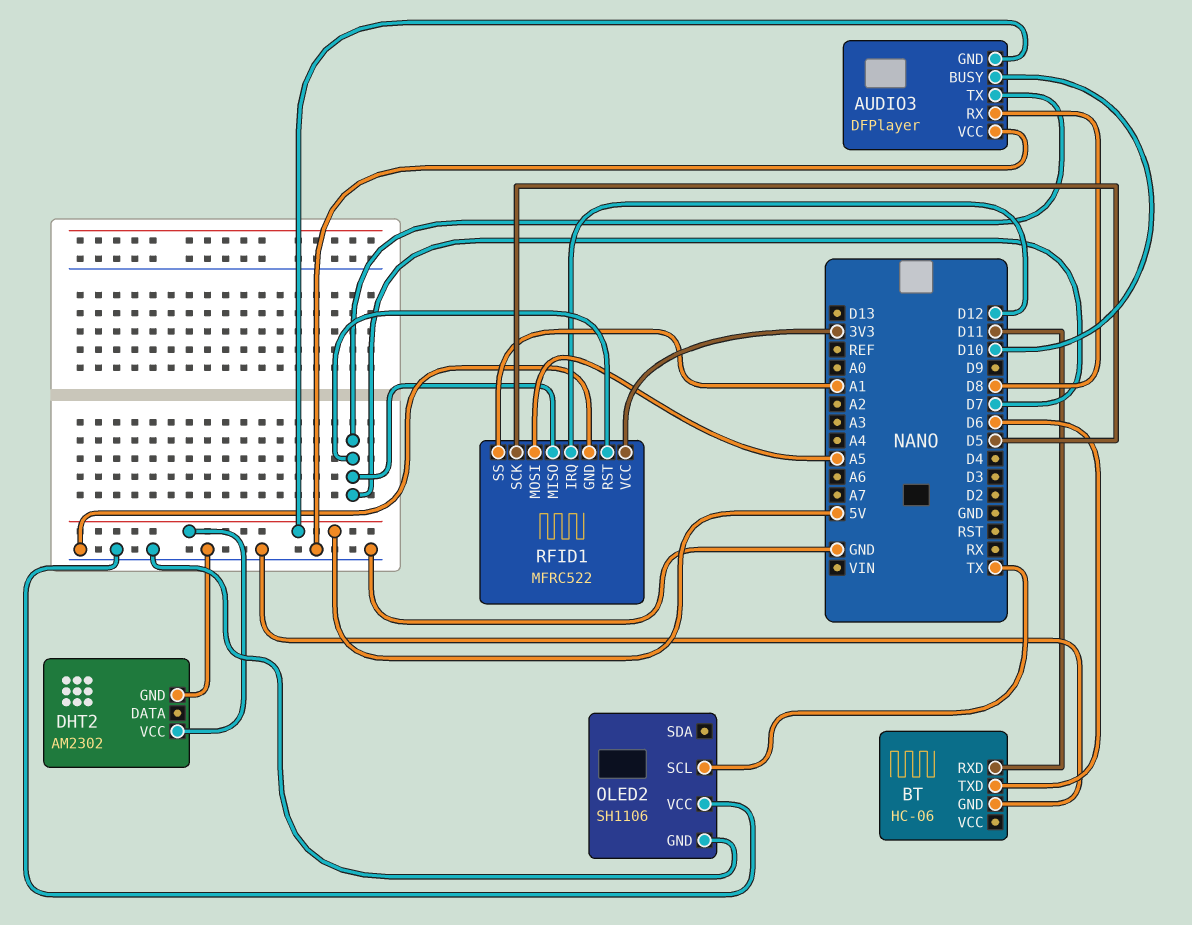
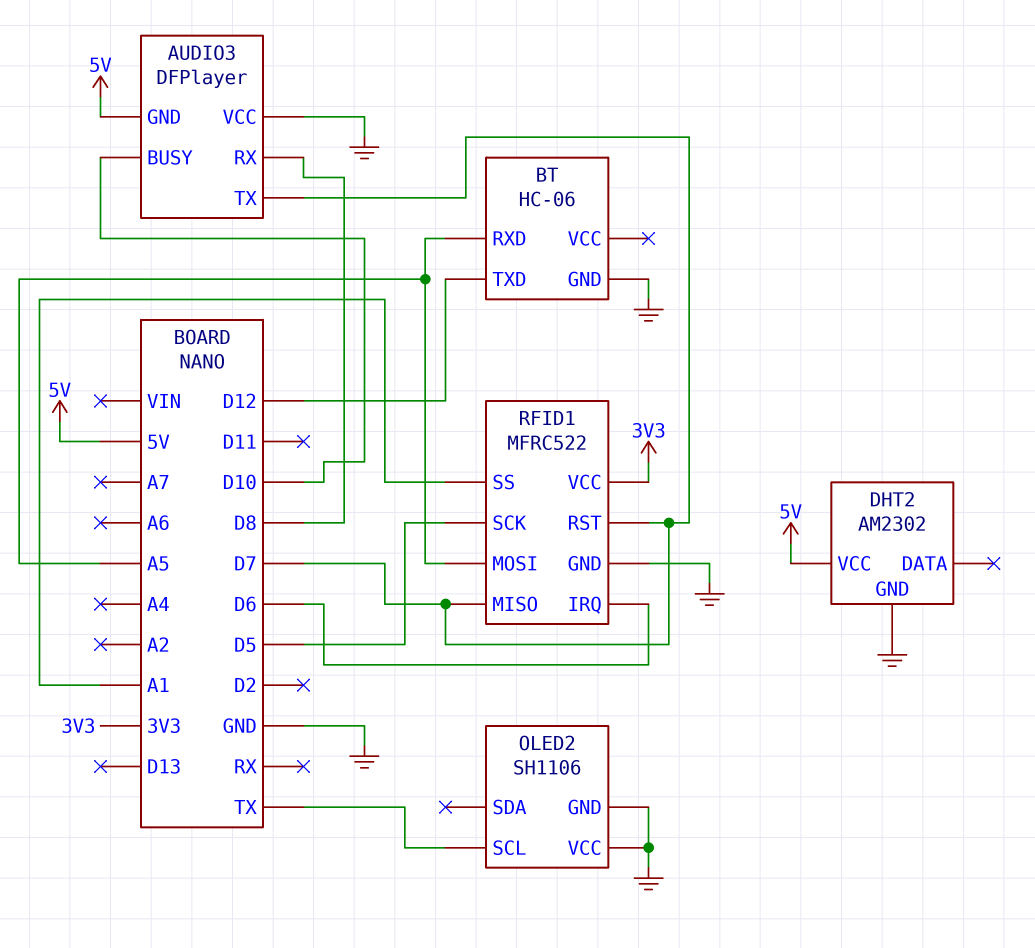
BT pin RXD: D11 -> A5
BT pin TXD: D6 -> D12
RFID1 pin IRQ: D12 -> D6

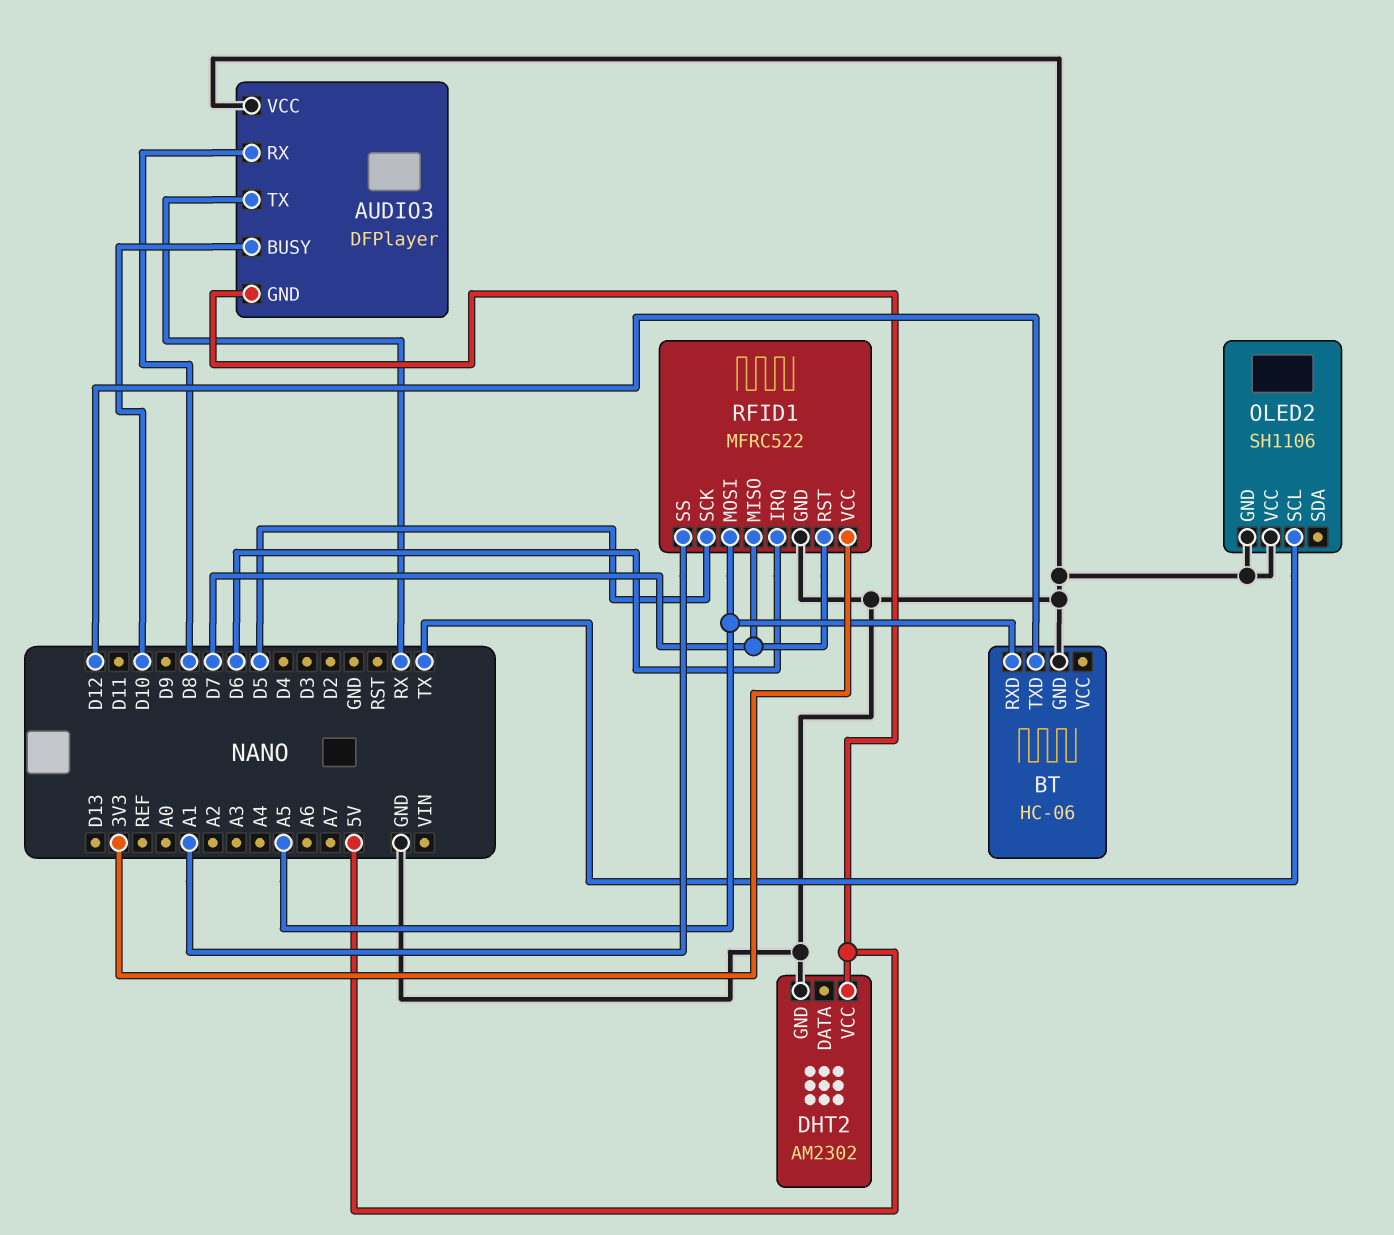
AUDIO3 pin TX: D7 -> RX

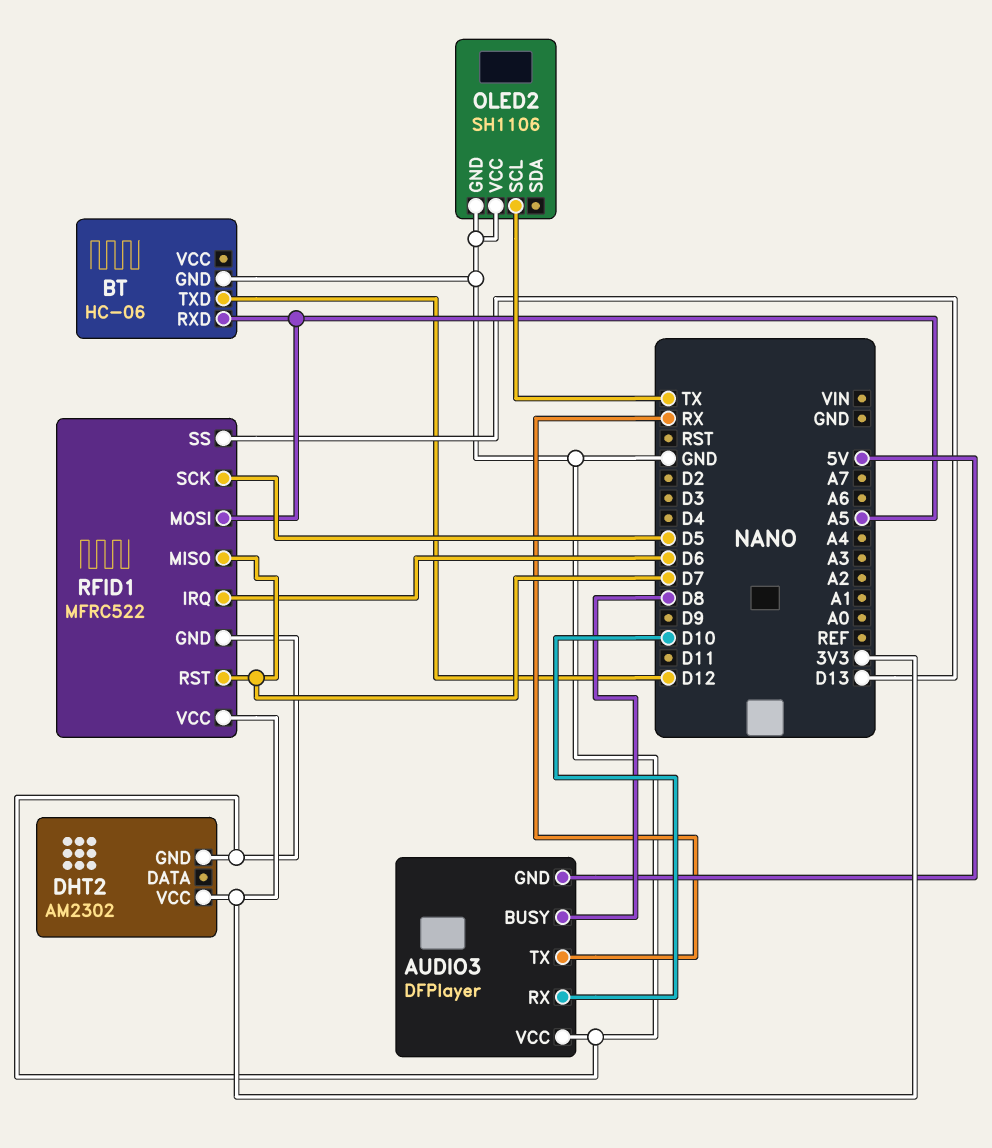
AUDIO3 pin BUSY: D10 -> D8
AUDIO3 pin RX: D8 -> D10
DHT2 pin VCC: 5V -> 3V3
RFID1 pin SS: A1 -> D13

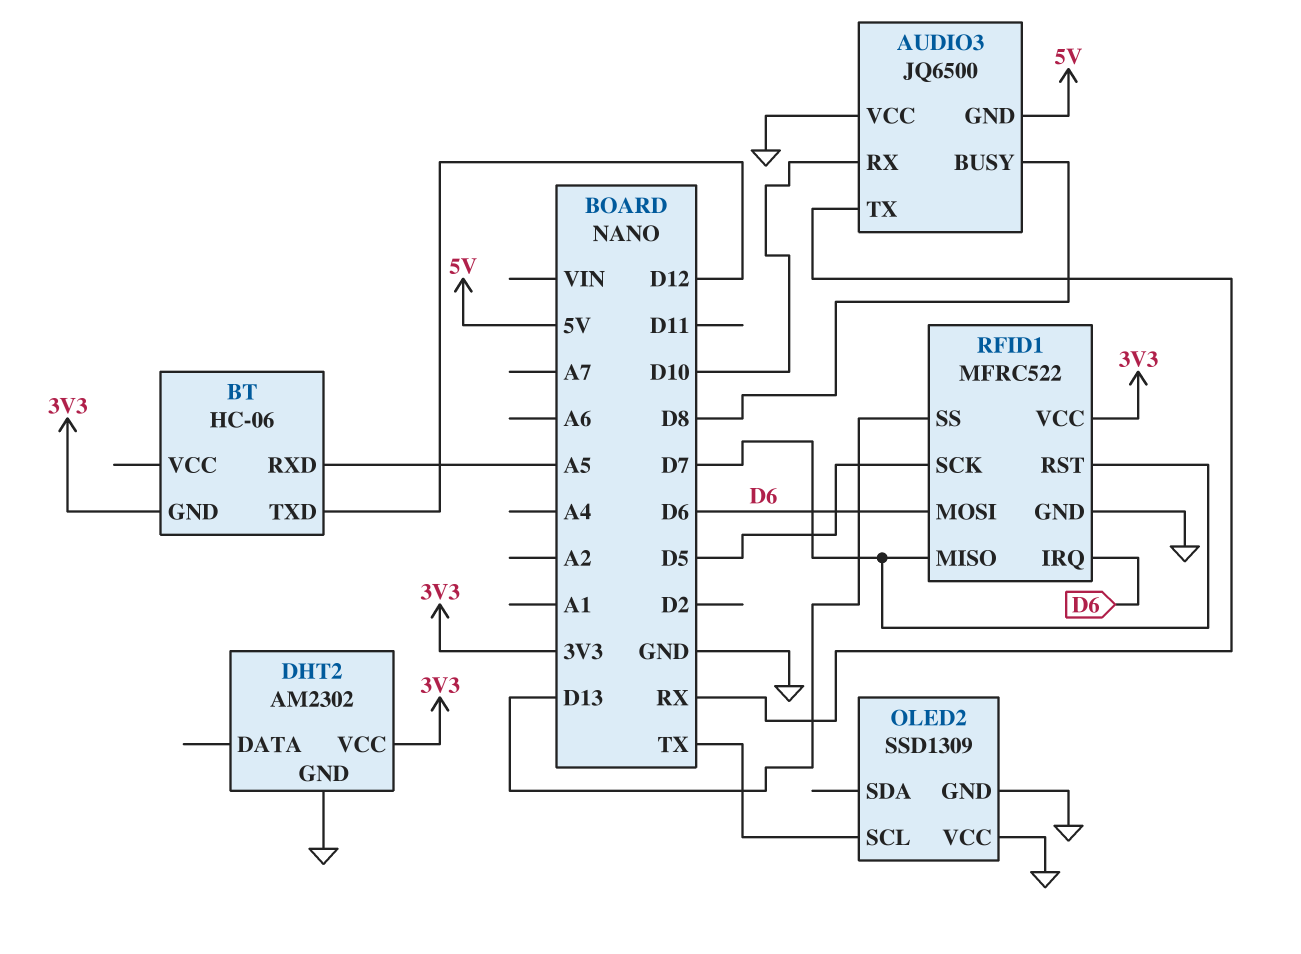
AUDIO3: DFPlayer -> JQ6500
BT pin GND: GND -> 3V3
OLED2: SH1106 -> SSD1309
RFID1 pin MOSI: A5 -> D6

